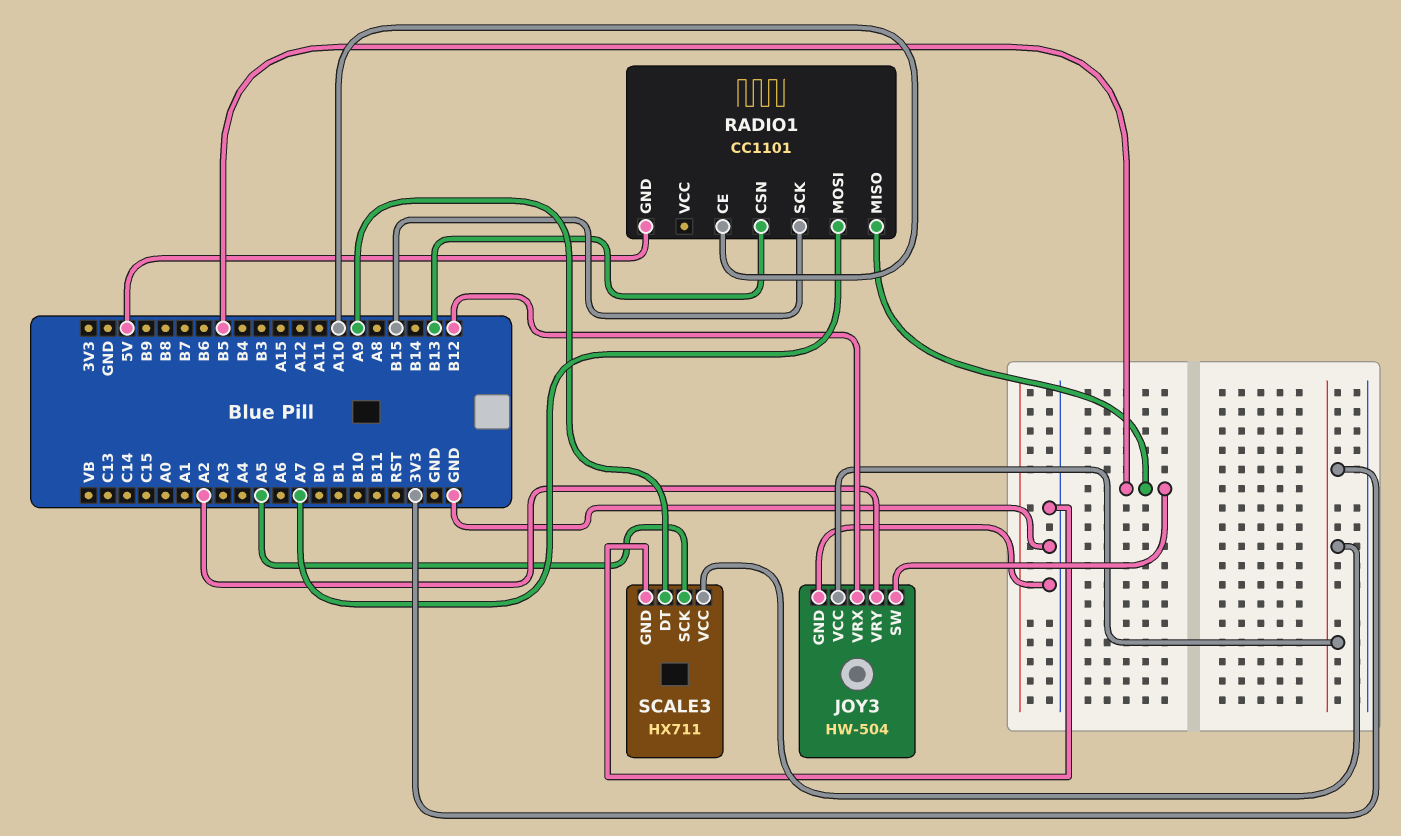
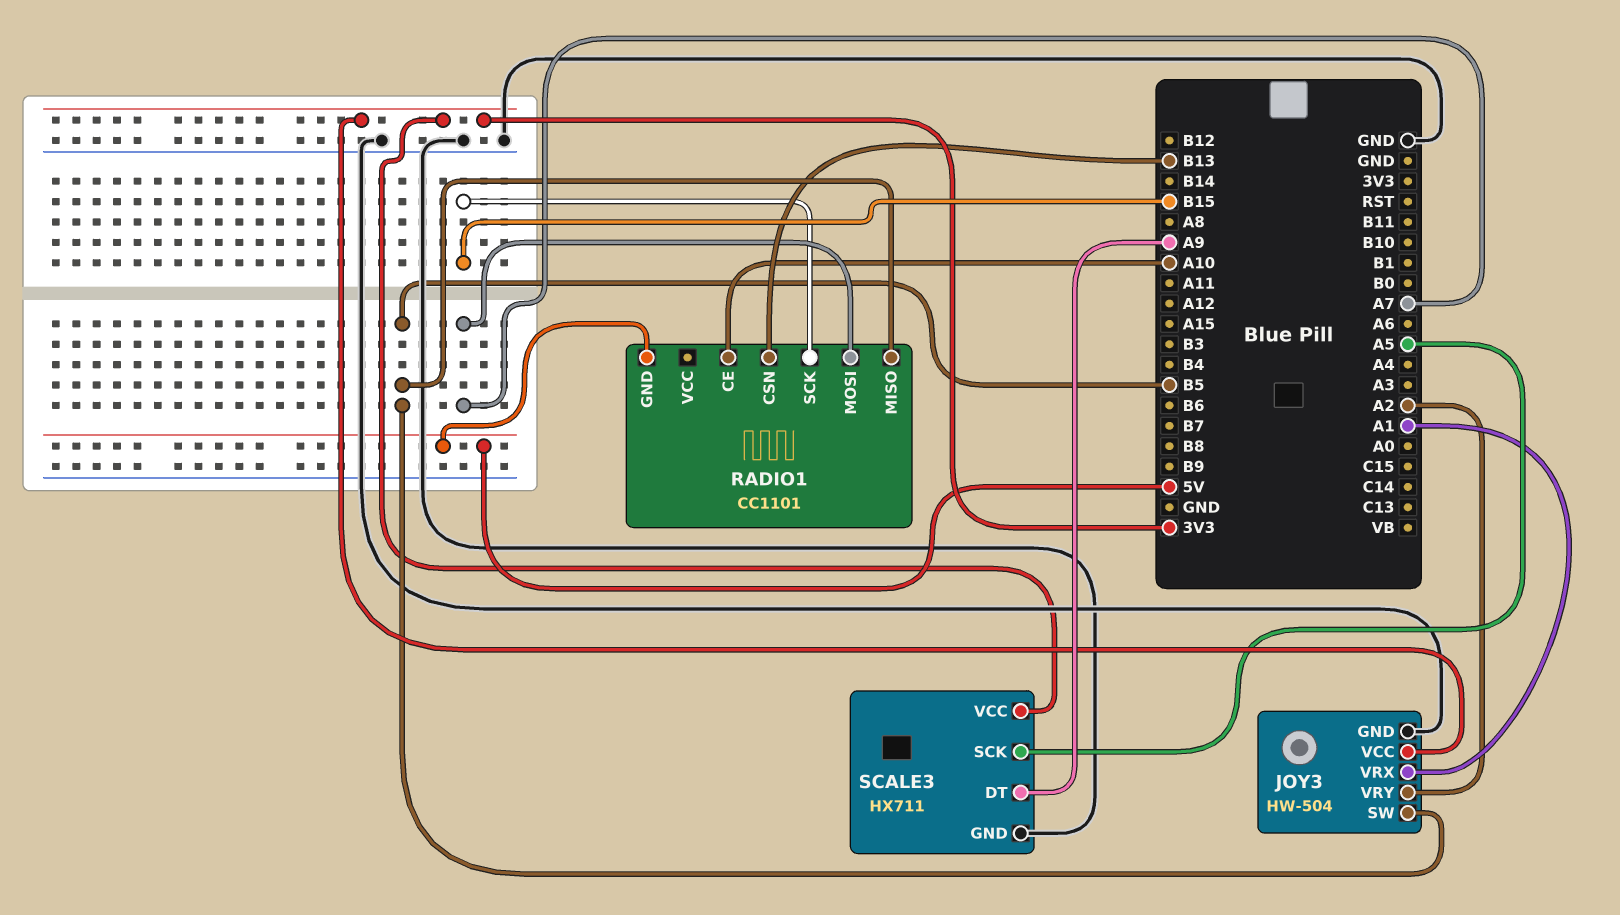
JOY3 pin VRX: B12 -> A1

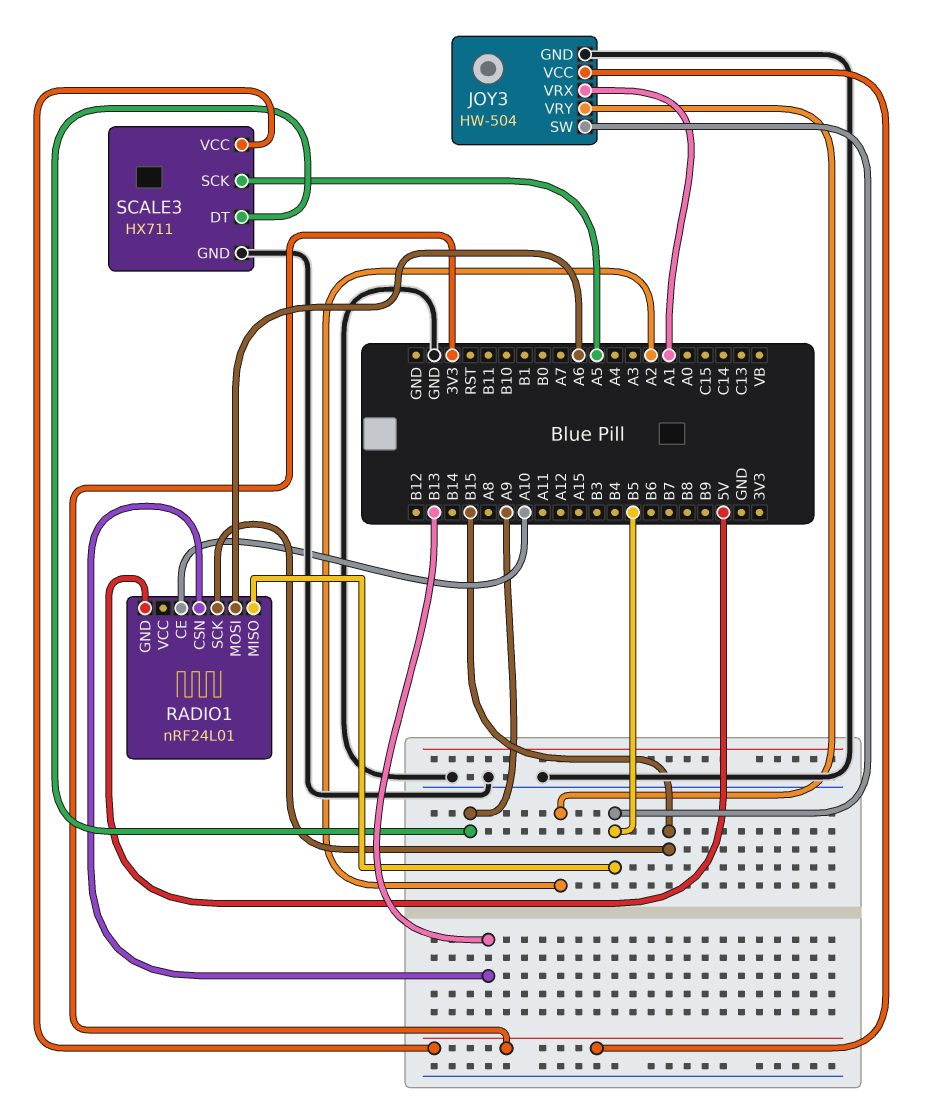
RADIO1: CC1101 -> nRF24L01
RADIO1 pin MOSI: A7 -> A6

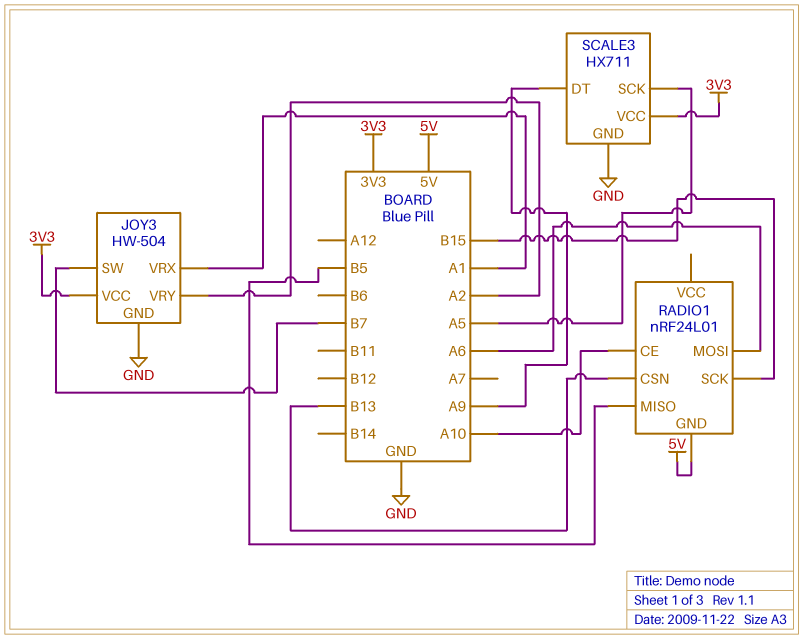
JOY3 pin SW: B5 -> B7

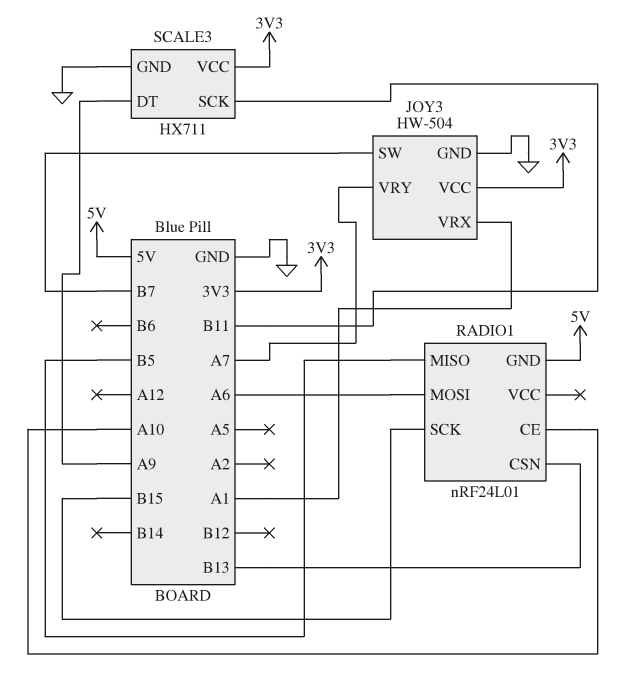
JOY3 pin VRY: A2 -> A7
SCALE3 pin SCK: A5 -> B11

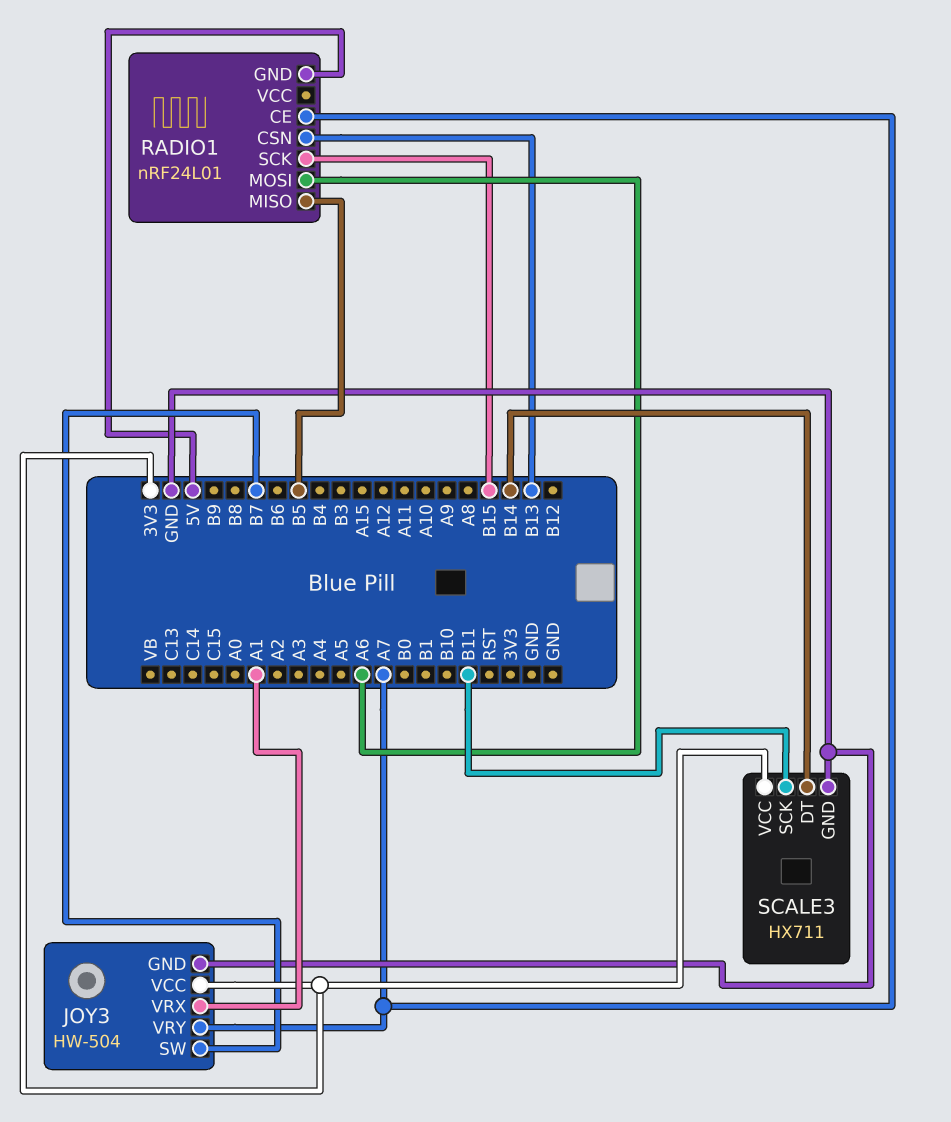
RADIO1 pin CE: A10 -> A7
SCALE3 pin DT: A9 -> B14

